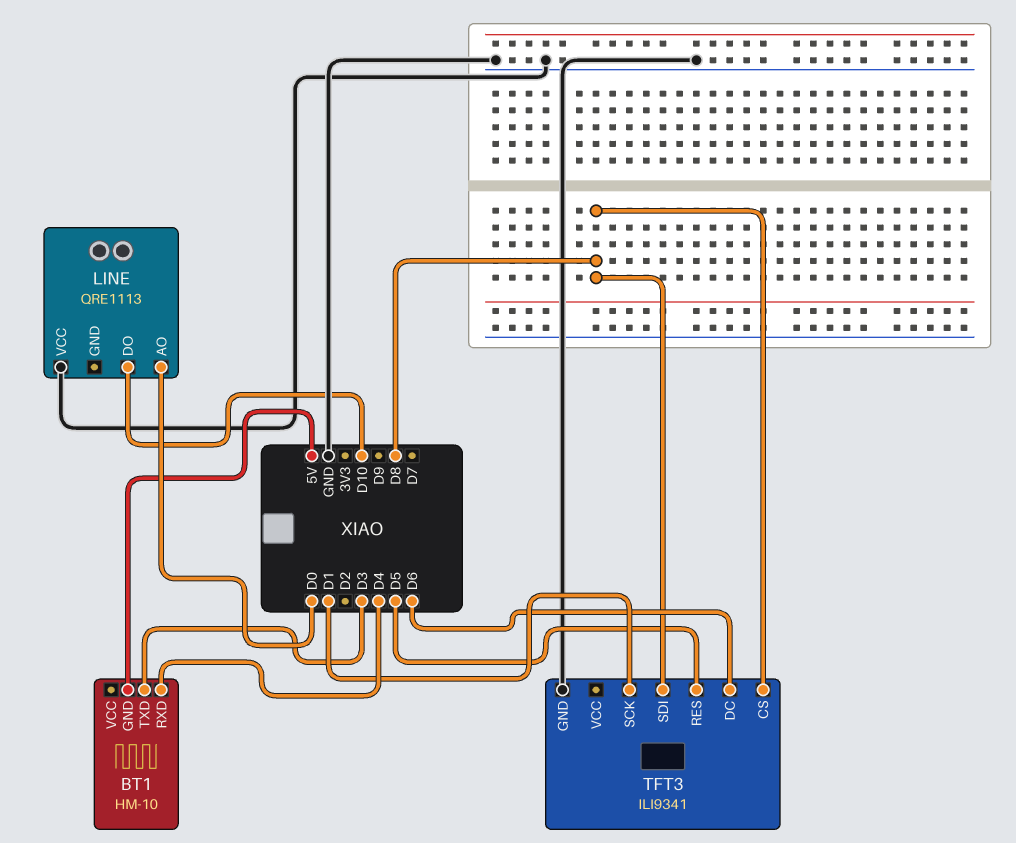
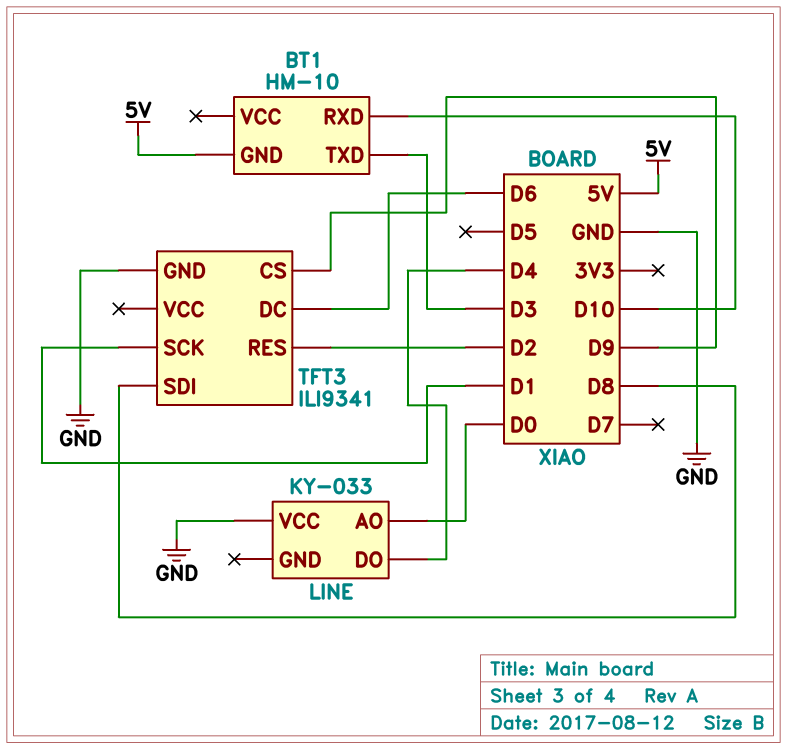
BT1 pin RXD: D4 -> D10
LINE: QRE1113 -> KY-033
LINE pin DO: D10 -> D4
TFT3 pin CS: D8 -> D9
TFT3 pin RES: D5 -> D2

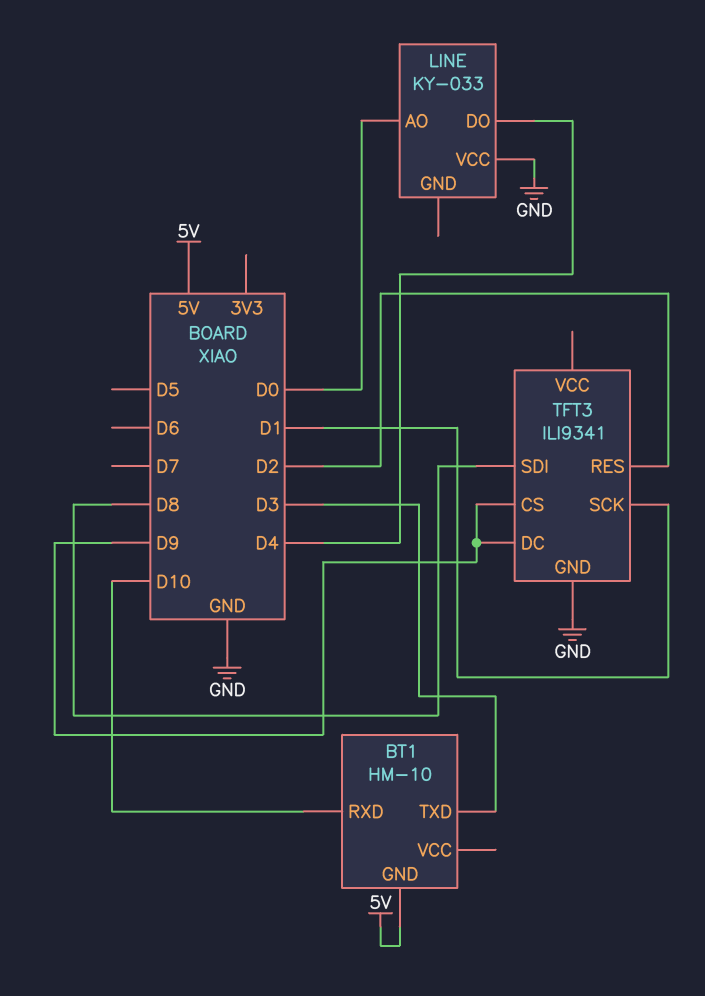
TFT3 pin DC: D6 -> D9

